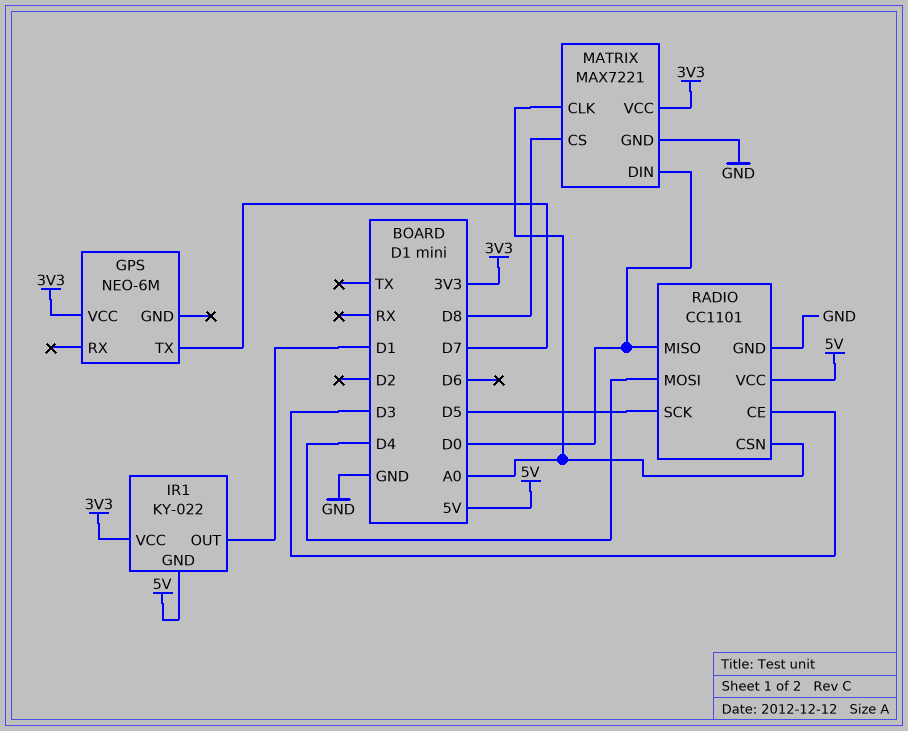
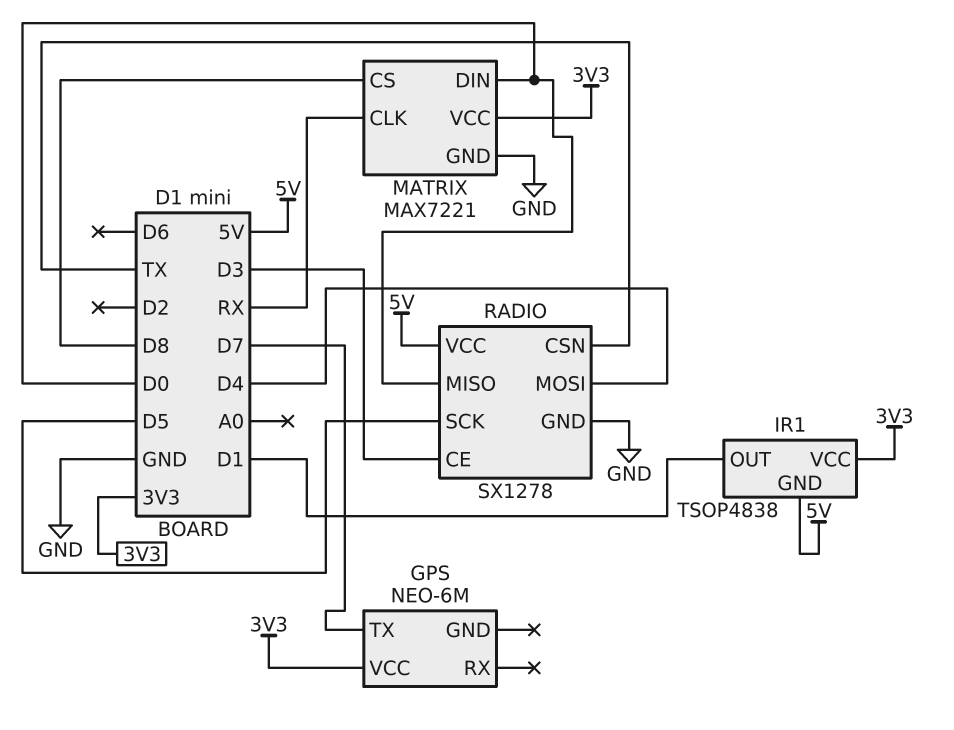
IR1: KY-022 -> TSOP4838
MATRIX pin CLK: A0 -> RX
RADIO: CC1101 -> SX1278
RADIO pin CSN: A0 -> TX

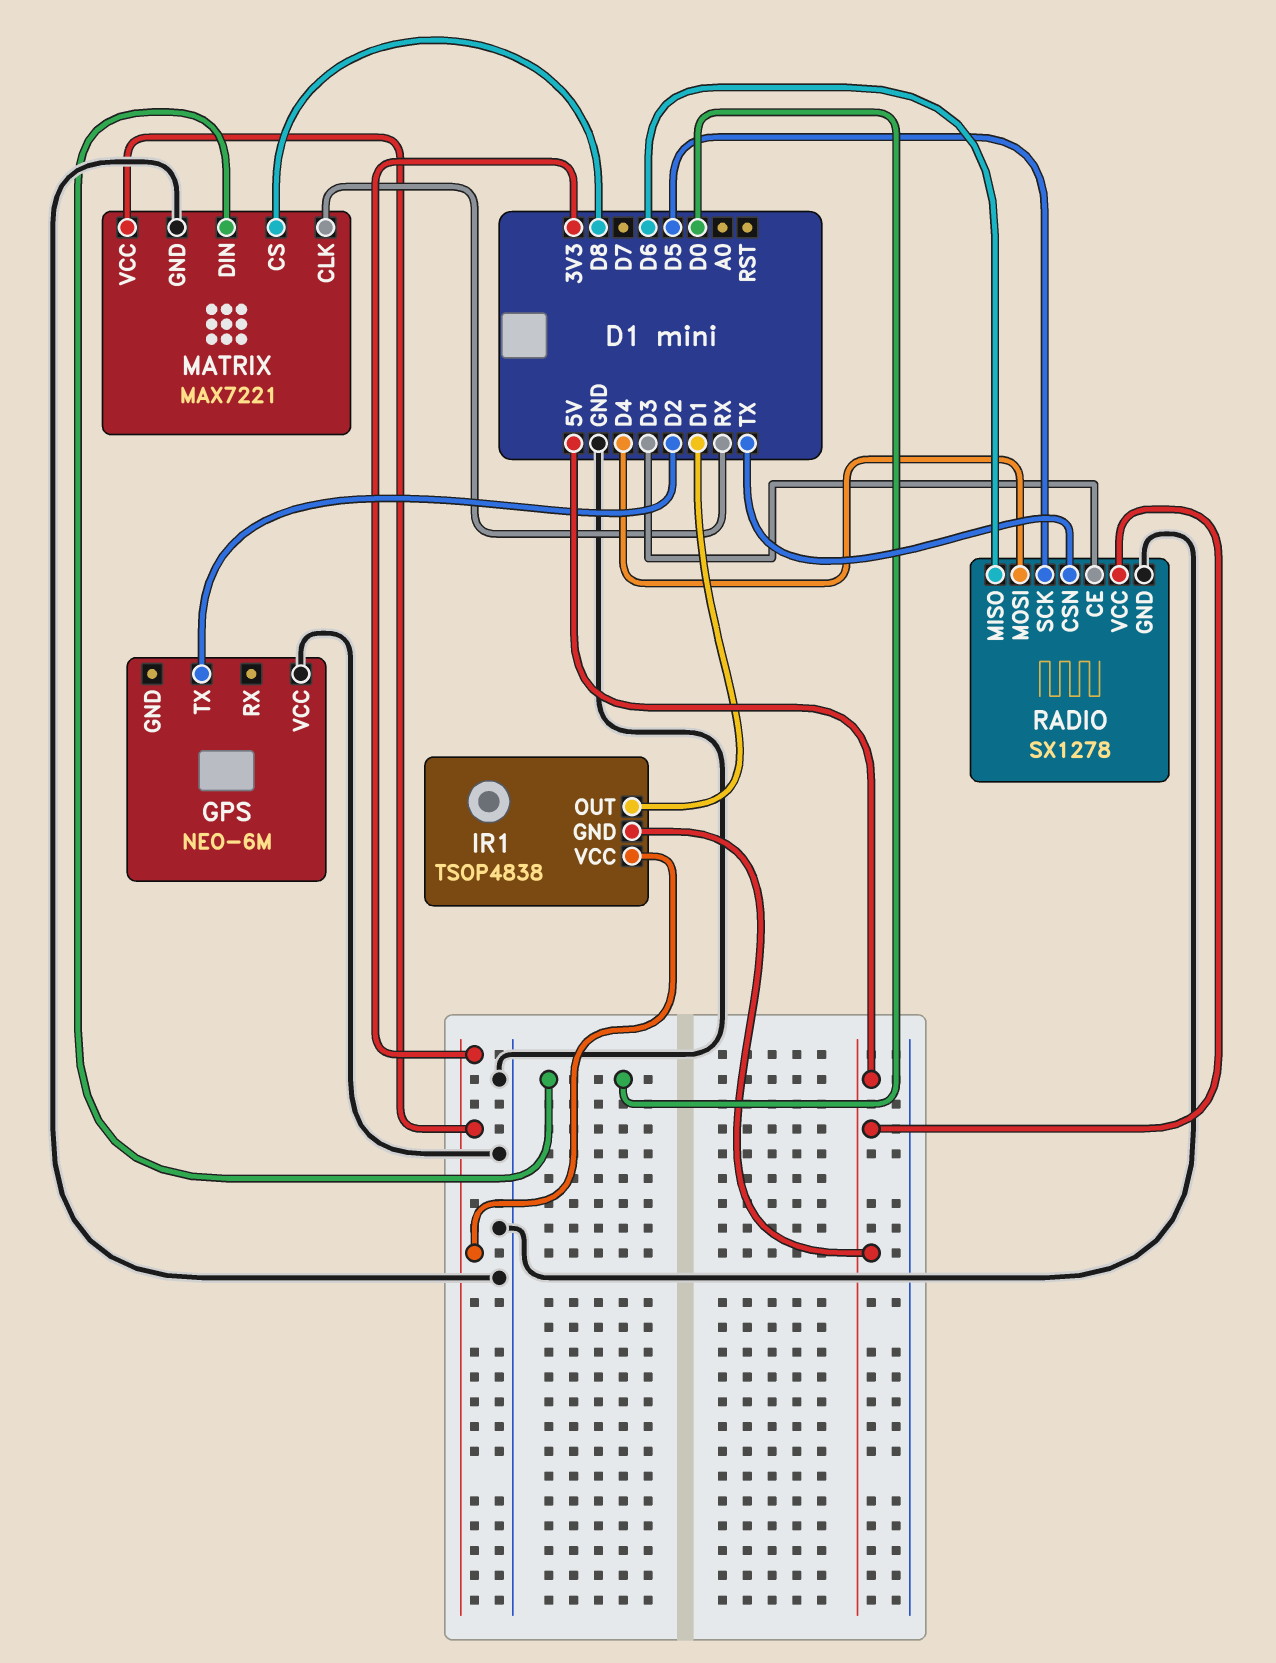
GPS pin TX: D7 -> D2
GPS pin VCC: 3V3 -> GND
RADIO pin MISO: D0 -> D6

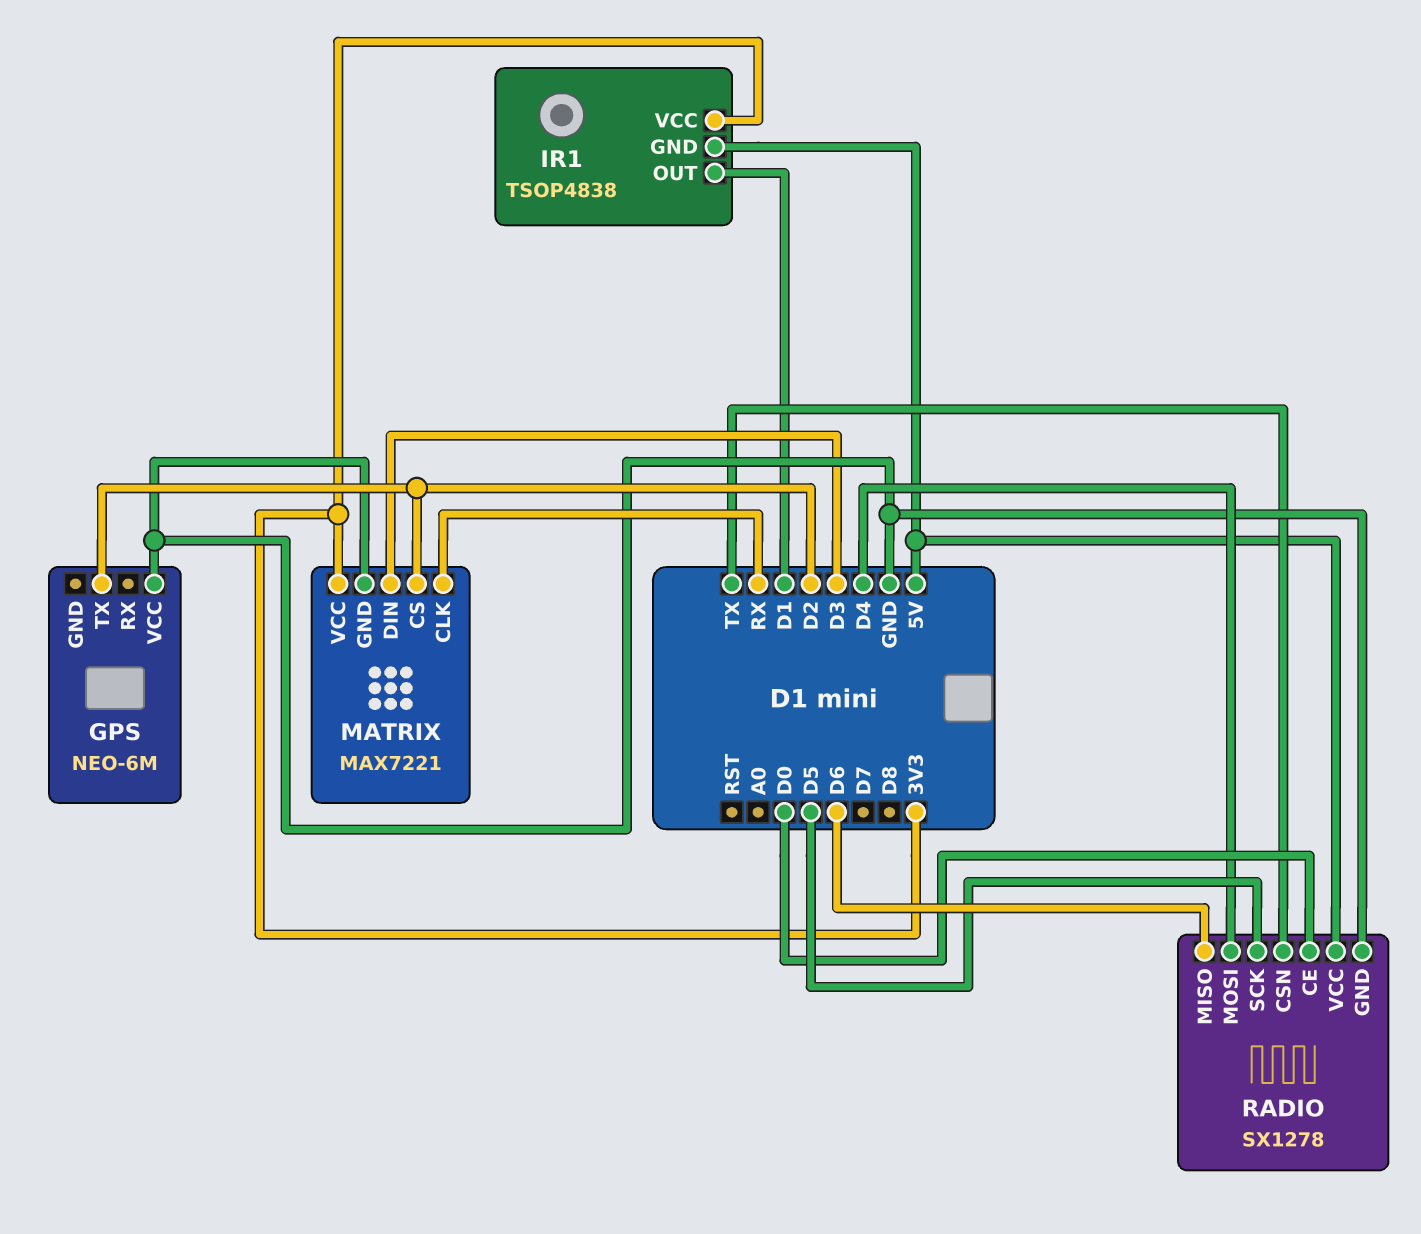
MATRIX pin CS: D8 -> D2
MATRIX pin DIN: D0 -> D3
RADIO pin CE: D3 -> D0

